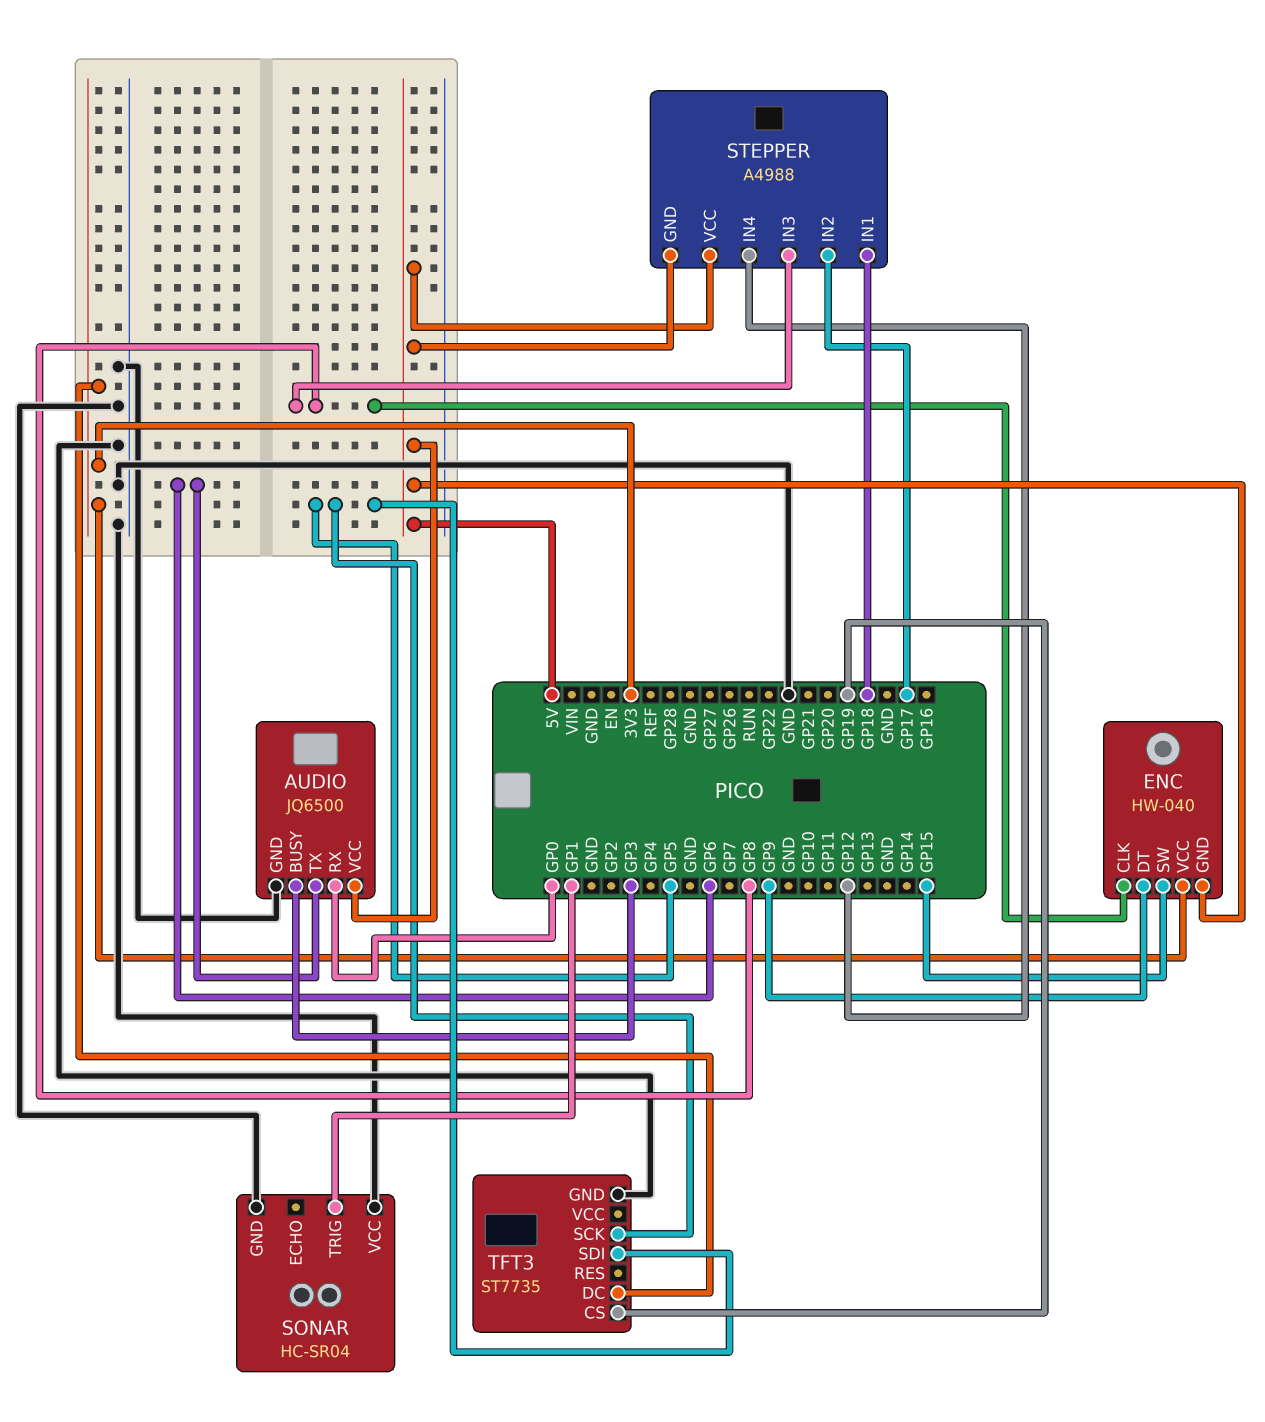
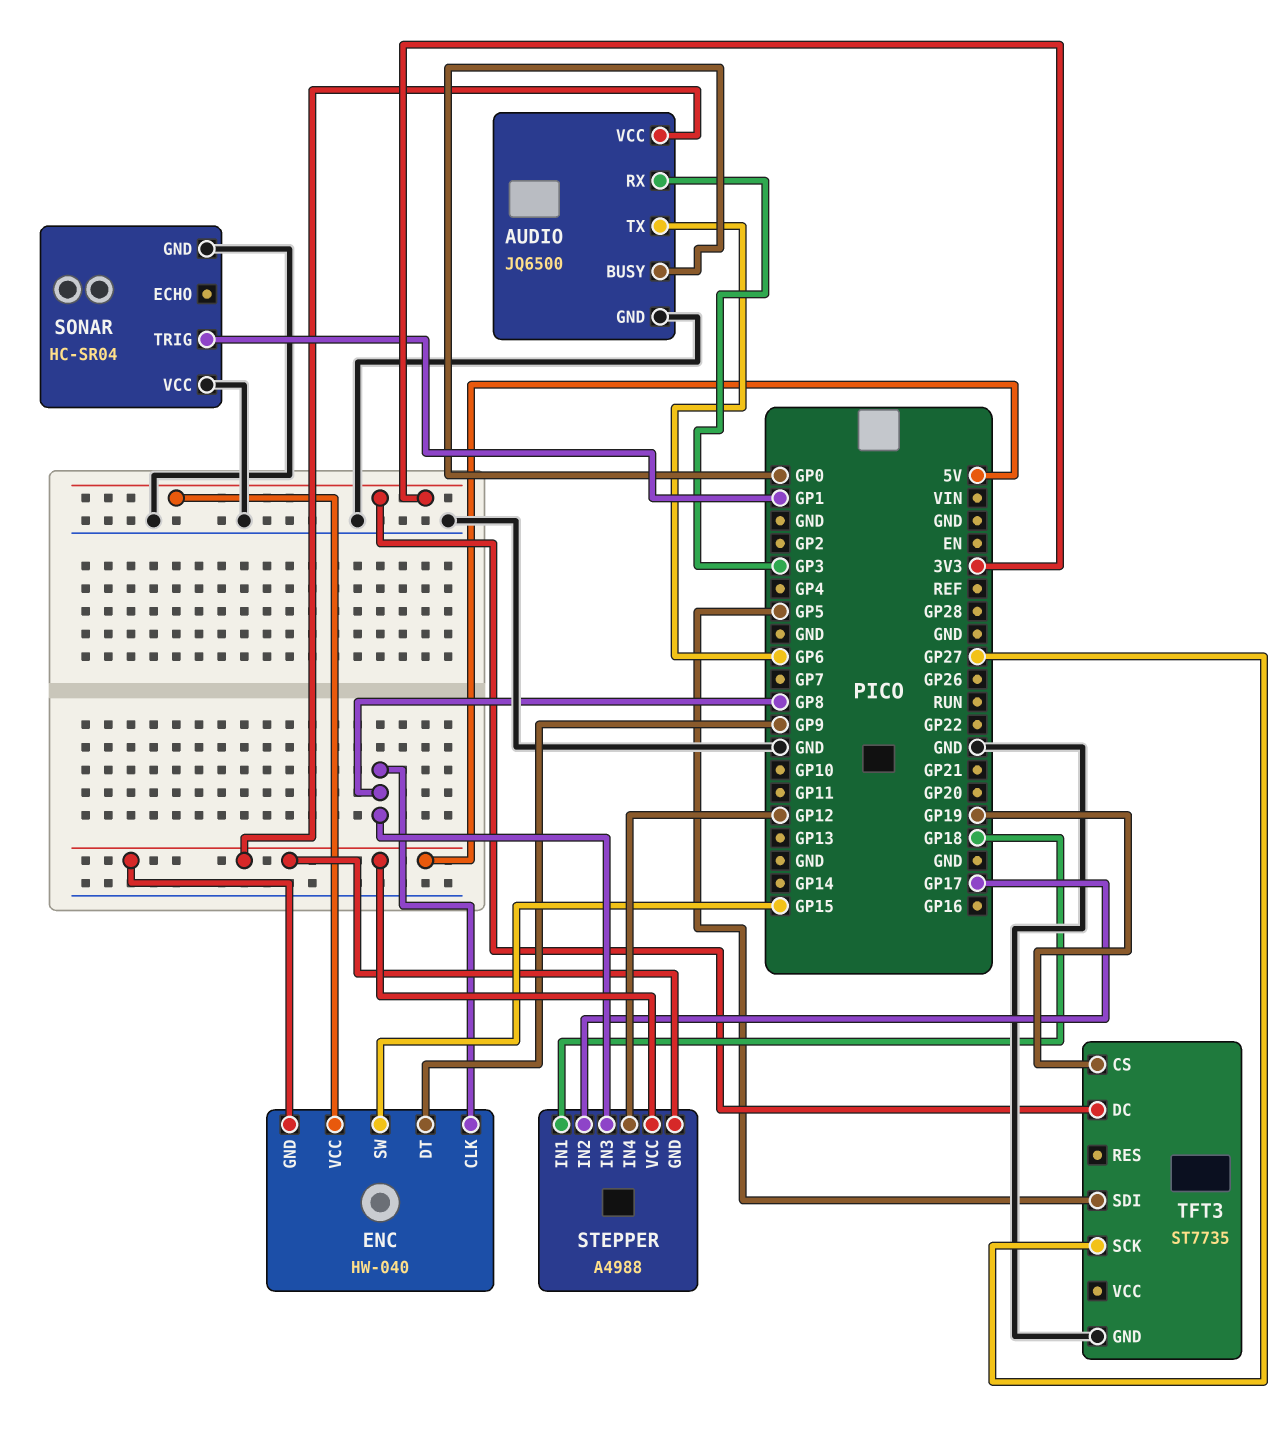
AUDIO pin BUSY: GP3 -> GP0
AUDIO pin RX: GP0 -> GP3
TFT3 pin SCK: GP5 -> GP27

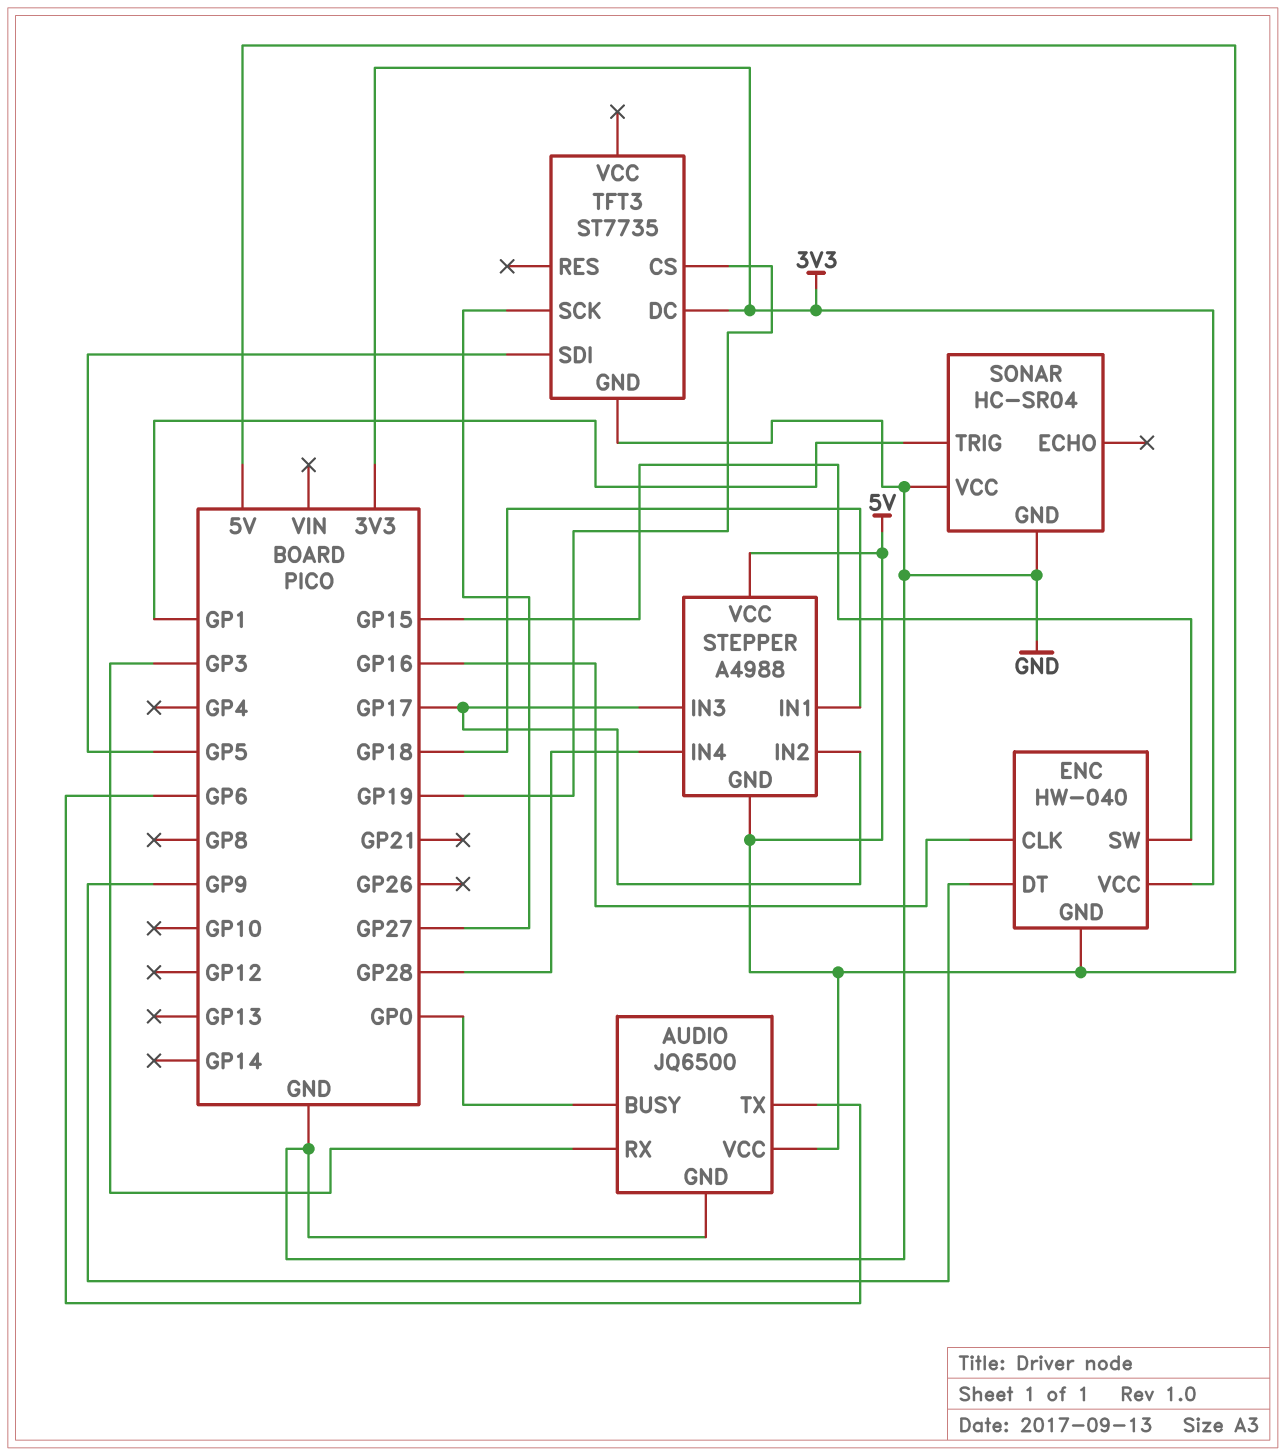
ENC pin CLK: GP8 -> GP16
STEPPER pin IN3: GP8 -> GP17
STEPPER pin IN4: GP12 -> GP28

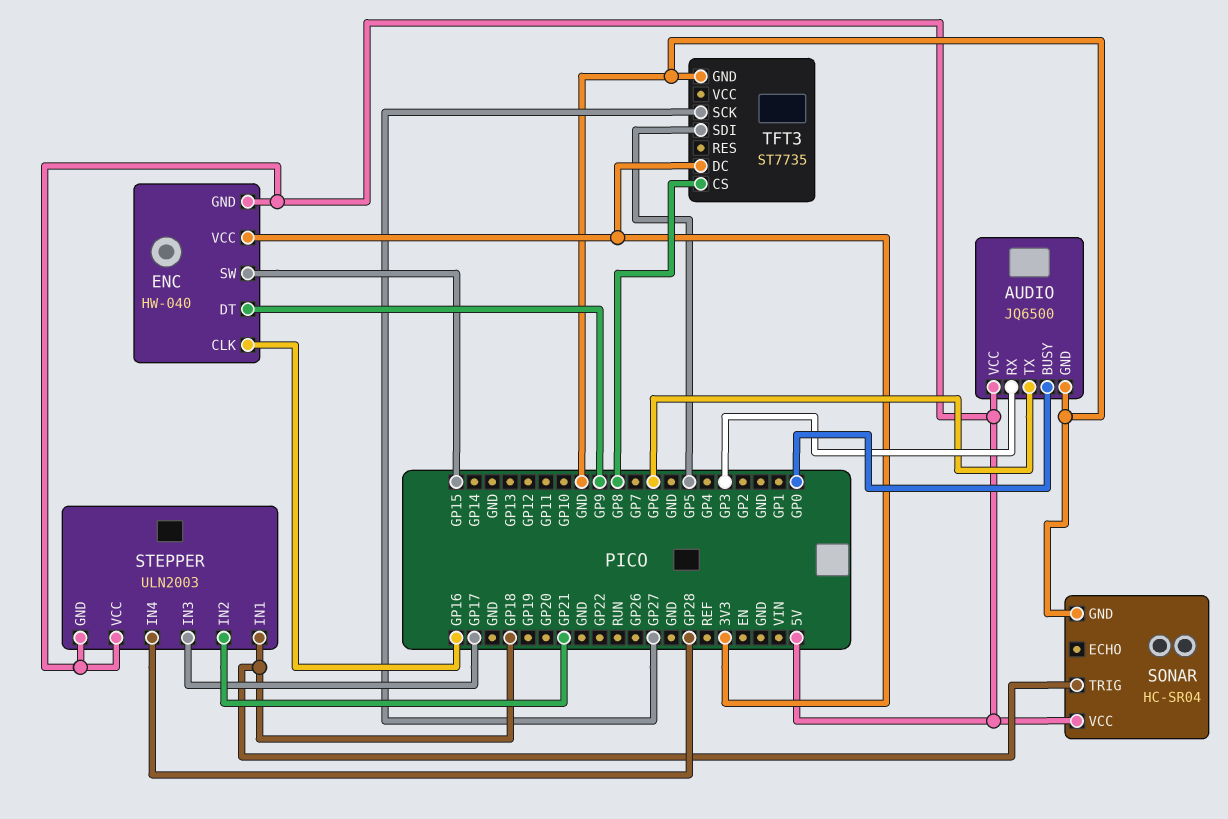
SONAR pin TRIG: GP1 -> GP18
SONAR pin VCC: GND -> 5V
STEPPER: A4988 -> ULN2003
STEPPER pin IN2: GP17 -> GP21
TFT3 pin CS: GP19 -> GP8

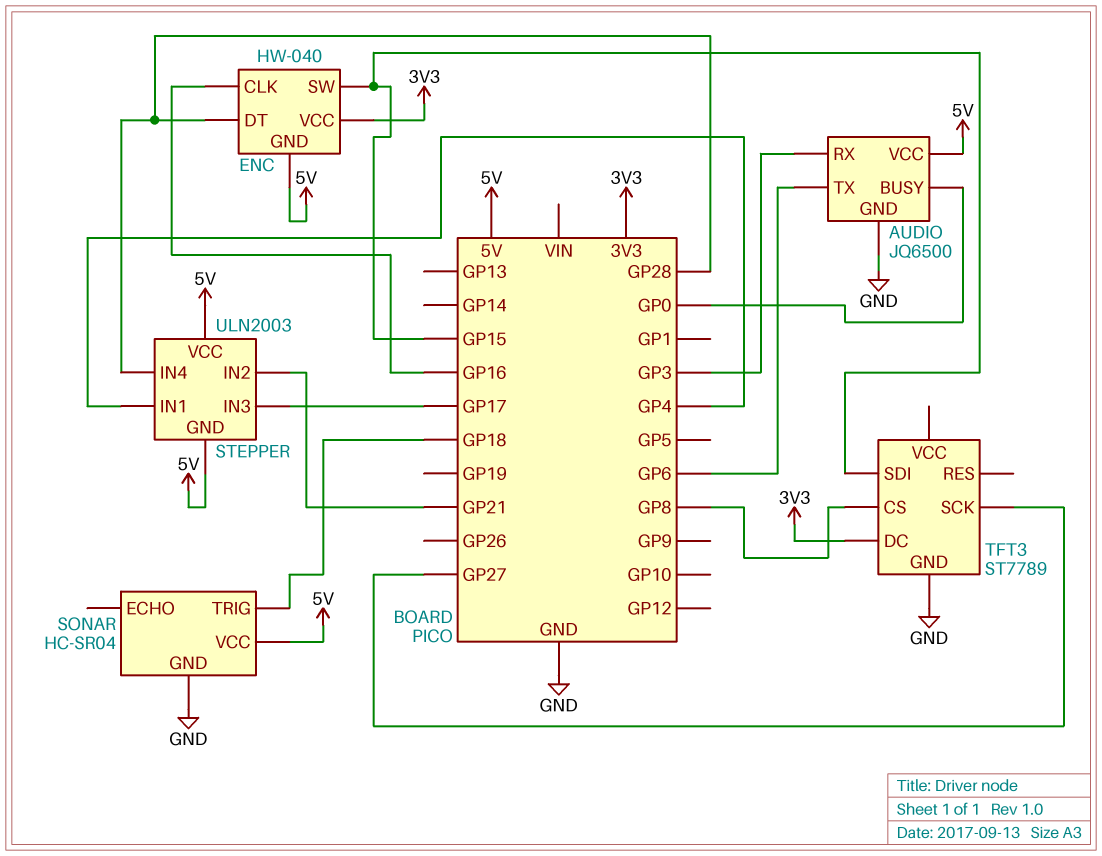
ENC pin DT: GP9 -> GP28
STEPPER pin IN1: GP18 -> GP4
TFT3: ST7735 -> ST7789
TFT3 pin SDI: GP5 -> GP15

